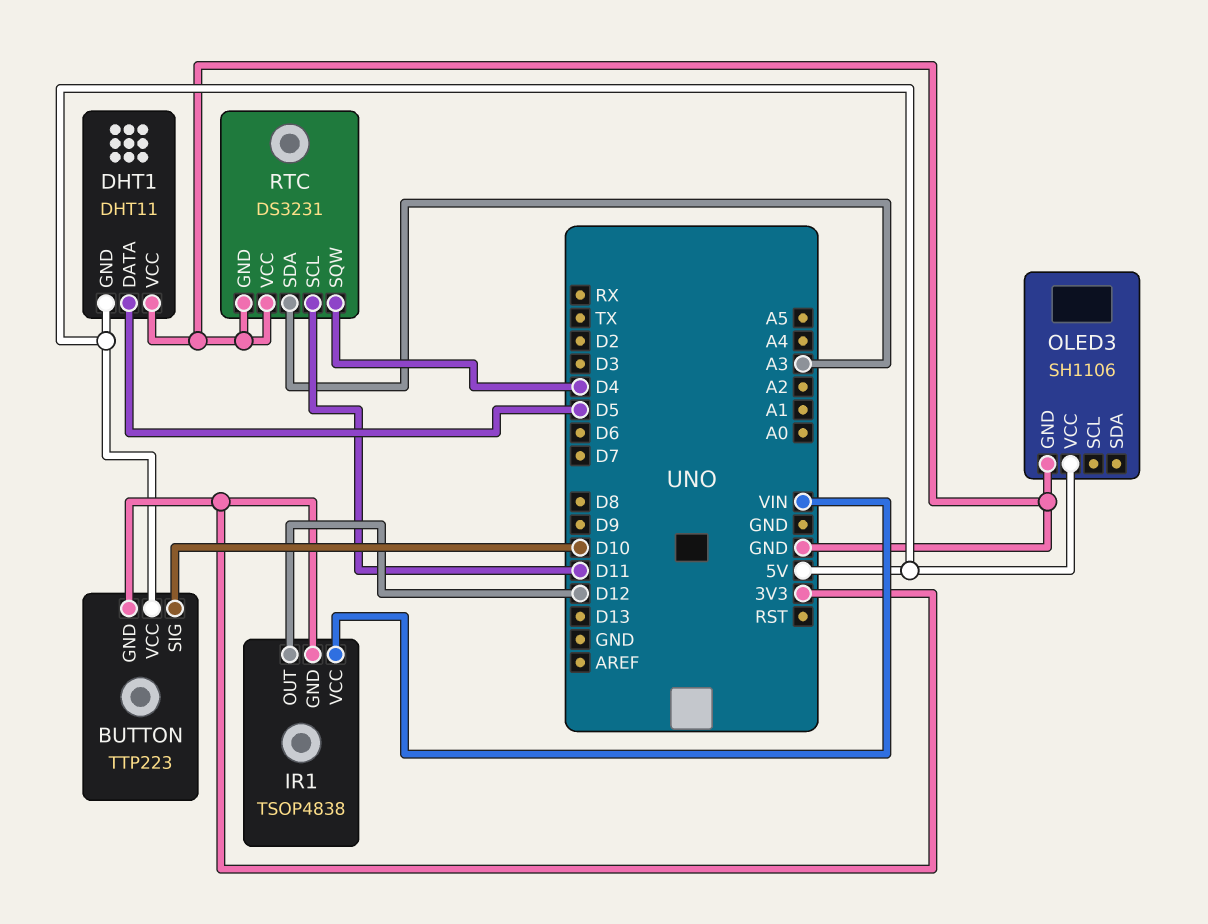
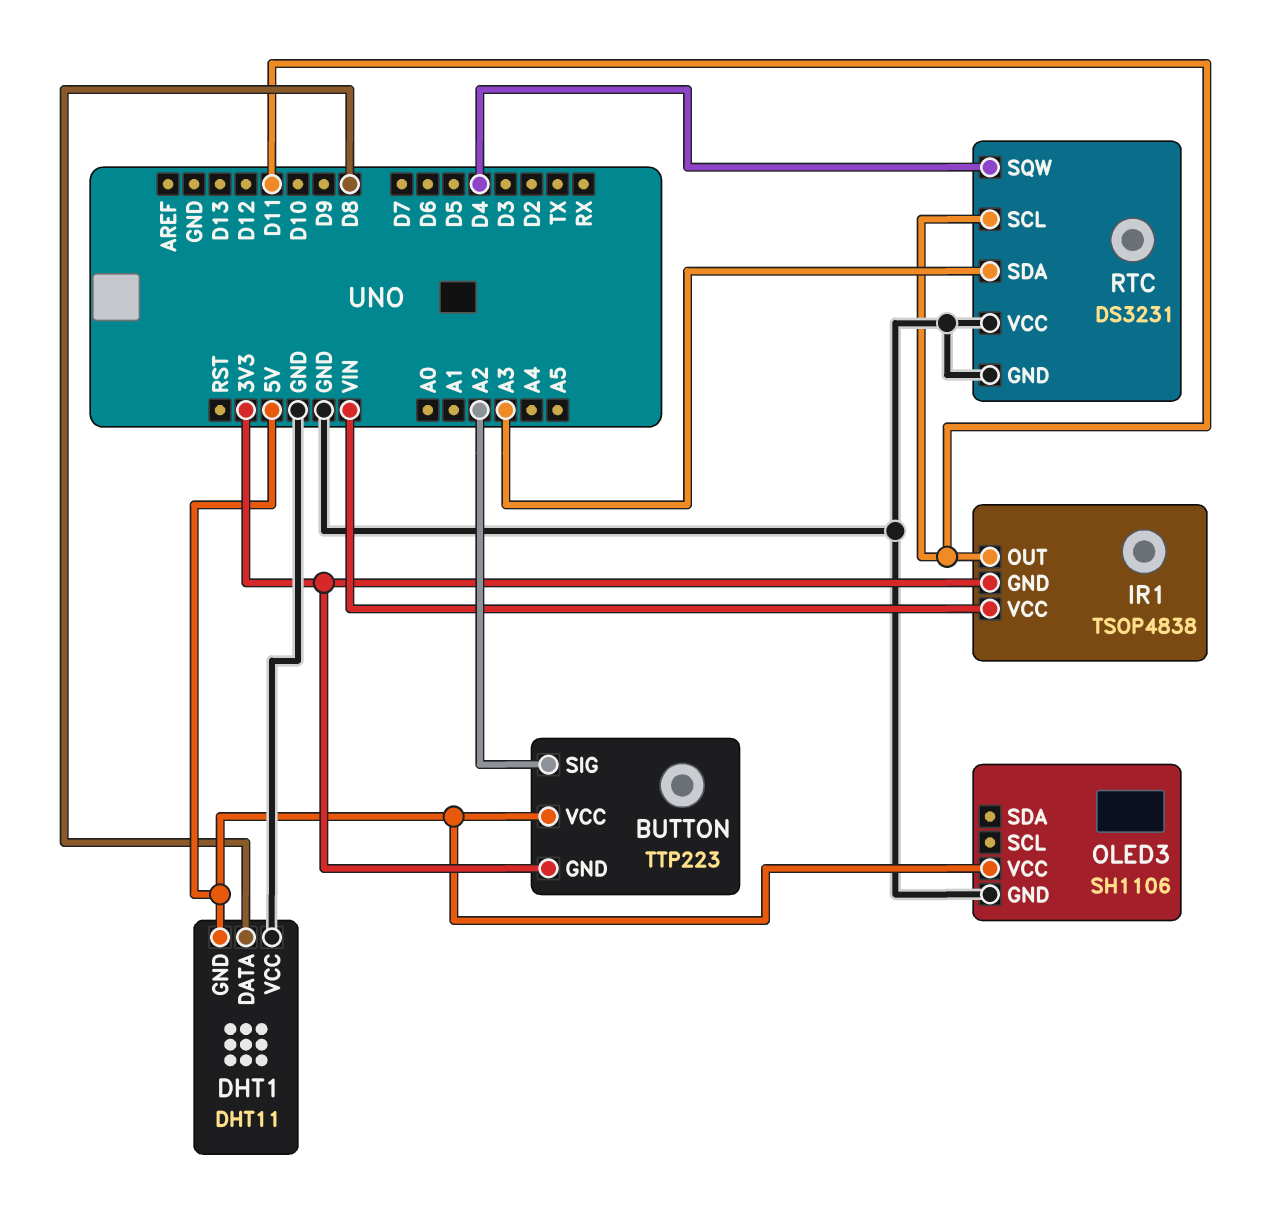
BUTTON pin SIG: D10 -> A2
DHT1 pin DATA: D5 -> D8
IR1 pin OUT: D12 -> D11

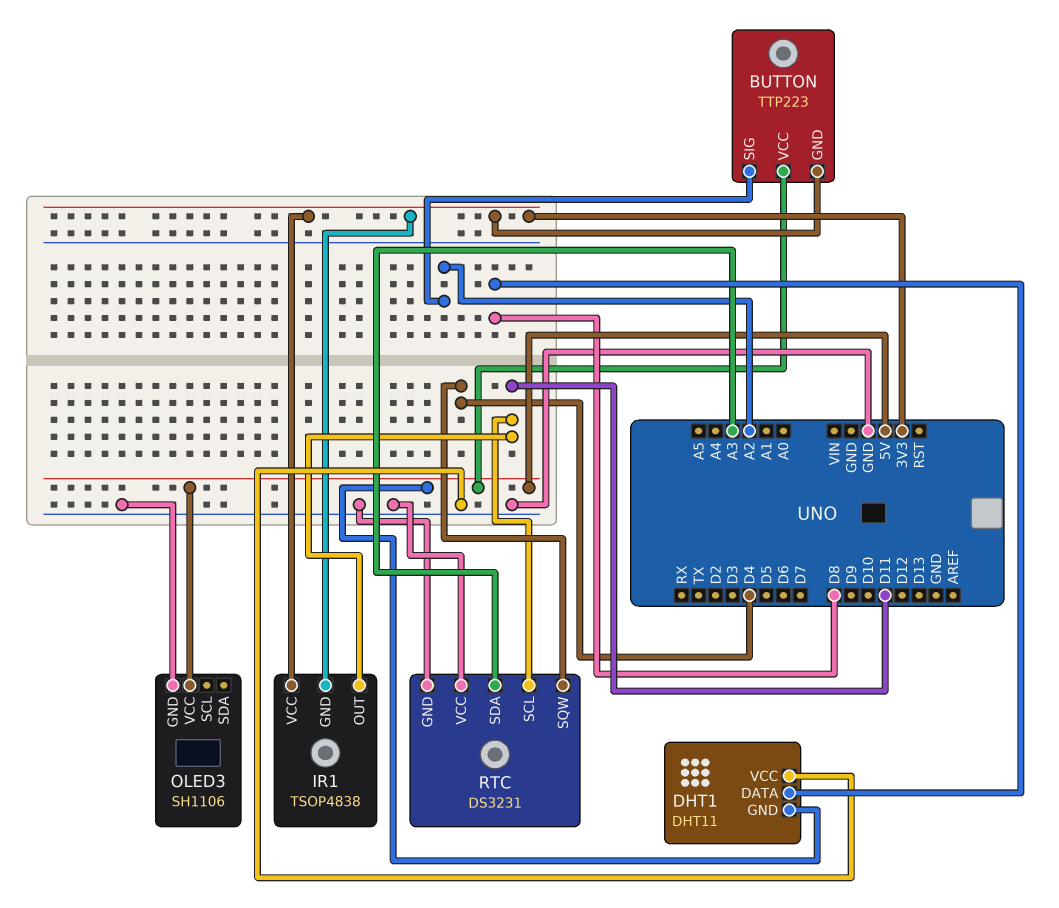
IR1 pin VCC: VIN -> 3V3

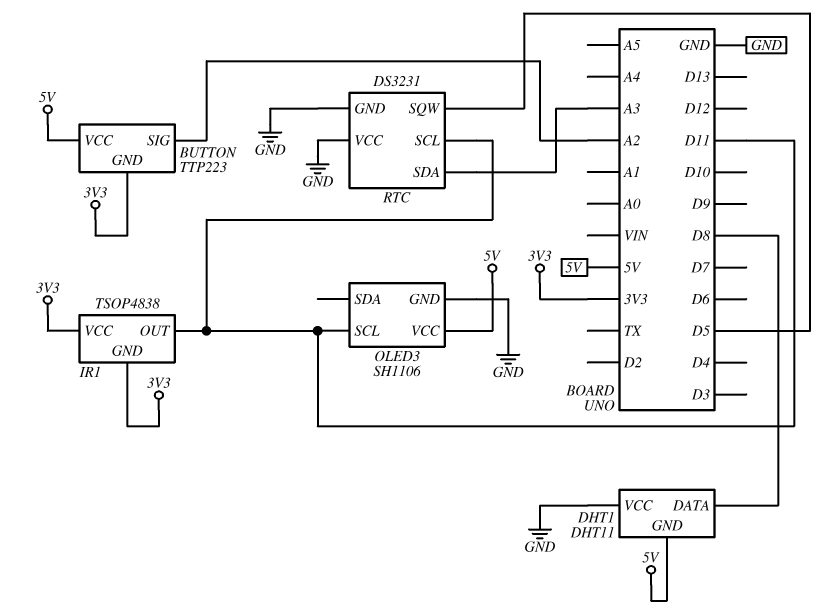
OLED3 pin SCL: none -> D11
RTC pin SQW: D4 -> D5

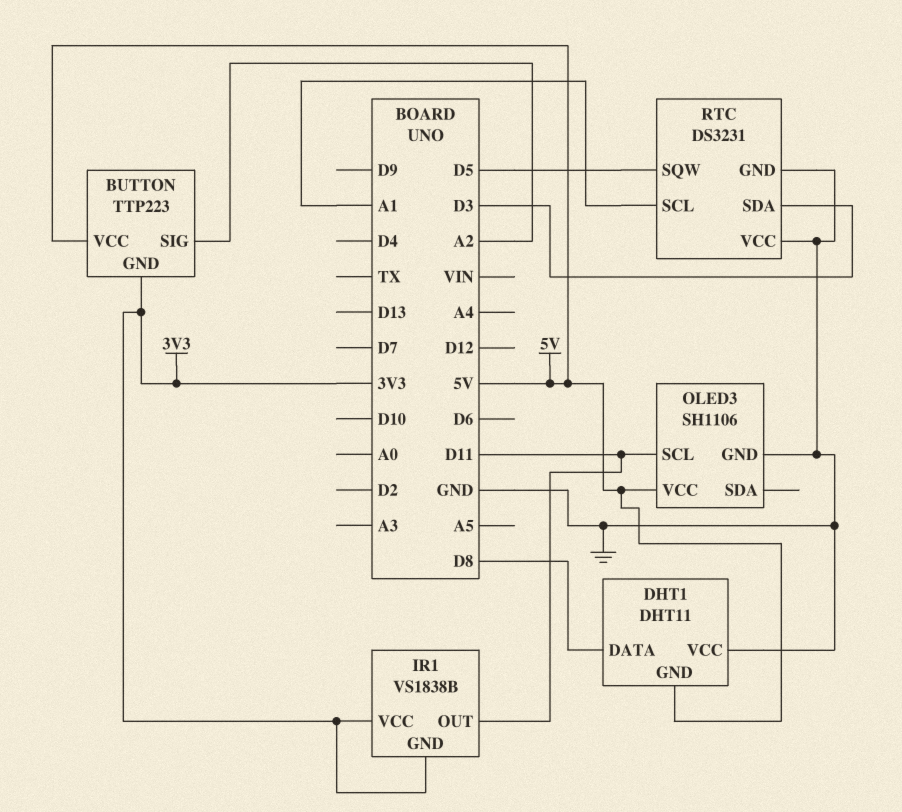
IR1: TSOP4838 -> VS1838B
RTC pin SCL: D11 -> A1
RTC pin SDA: A3 -> D3

